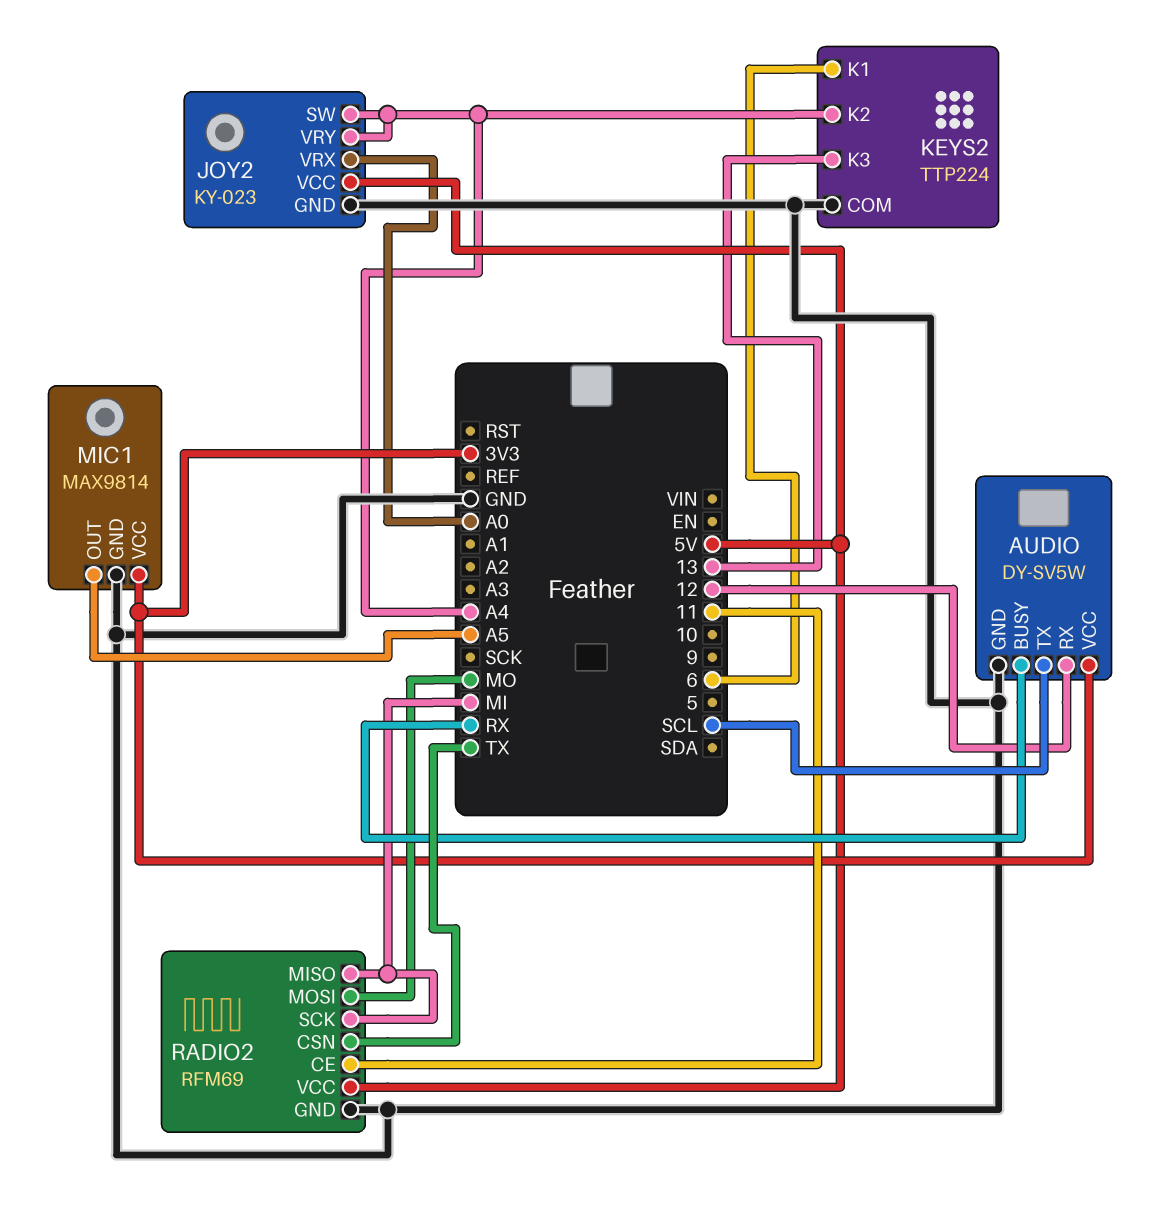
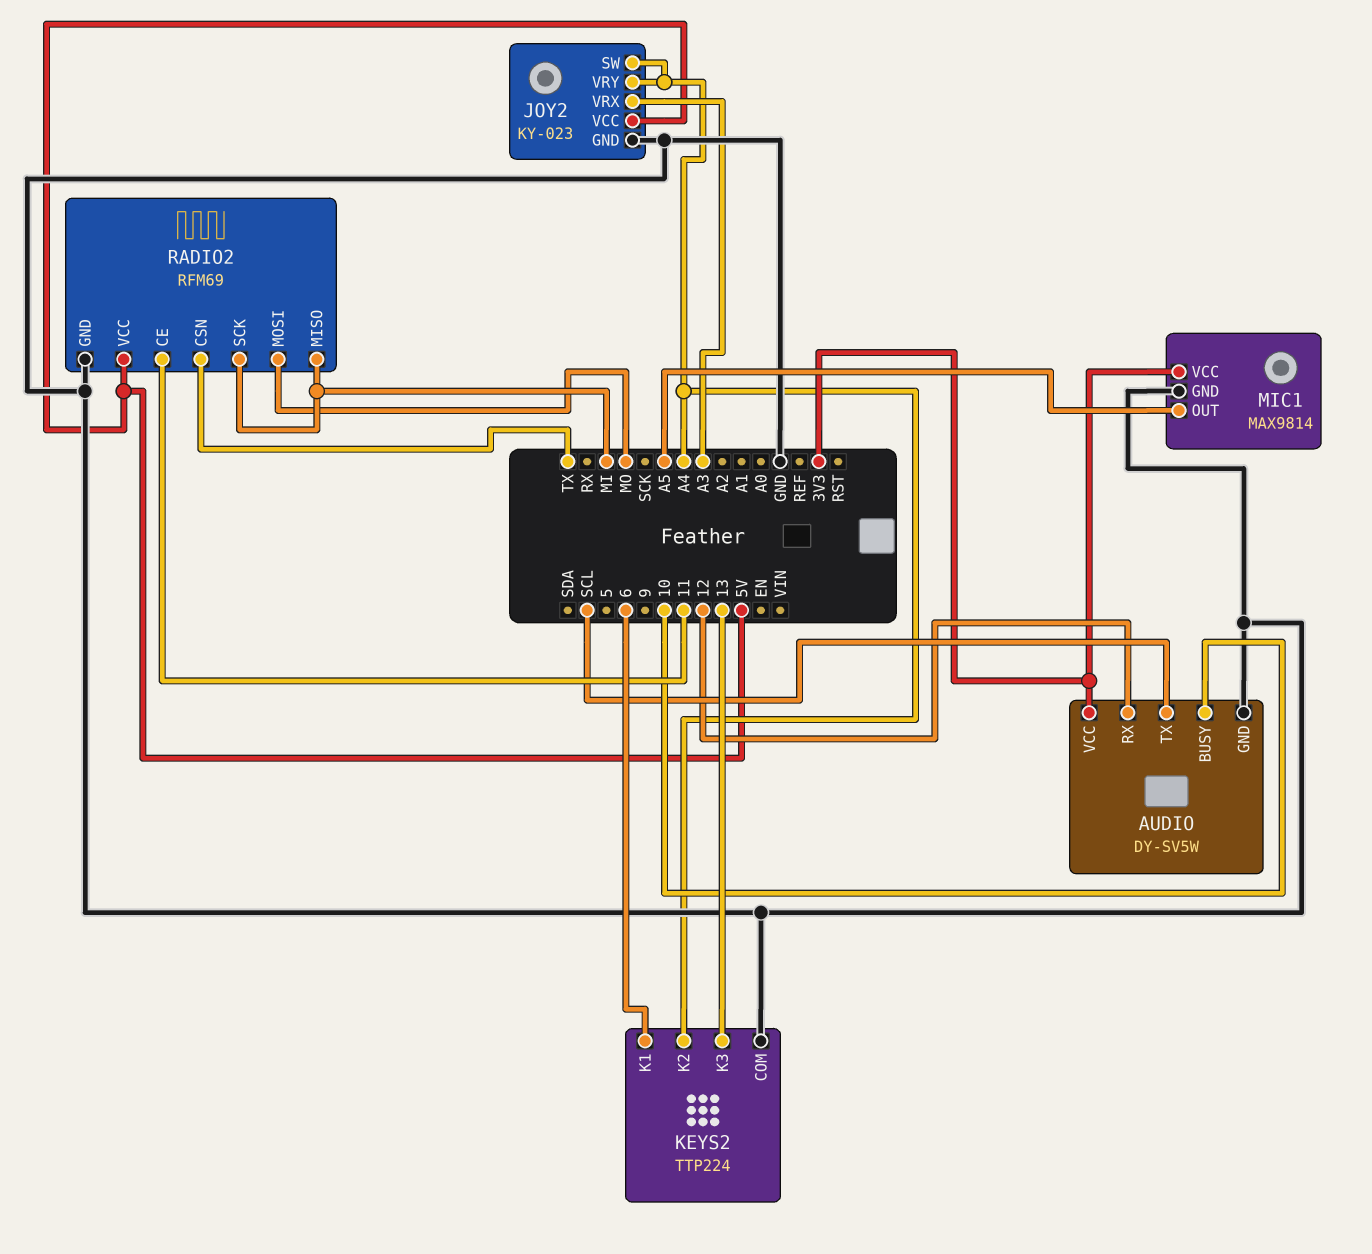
AUDIO pin BUSY: RX -> 10
JOY2 pin VRX: A0 -> A3

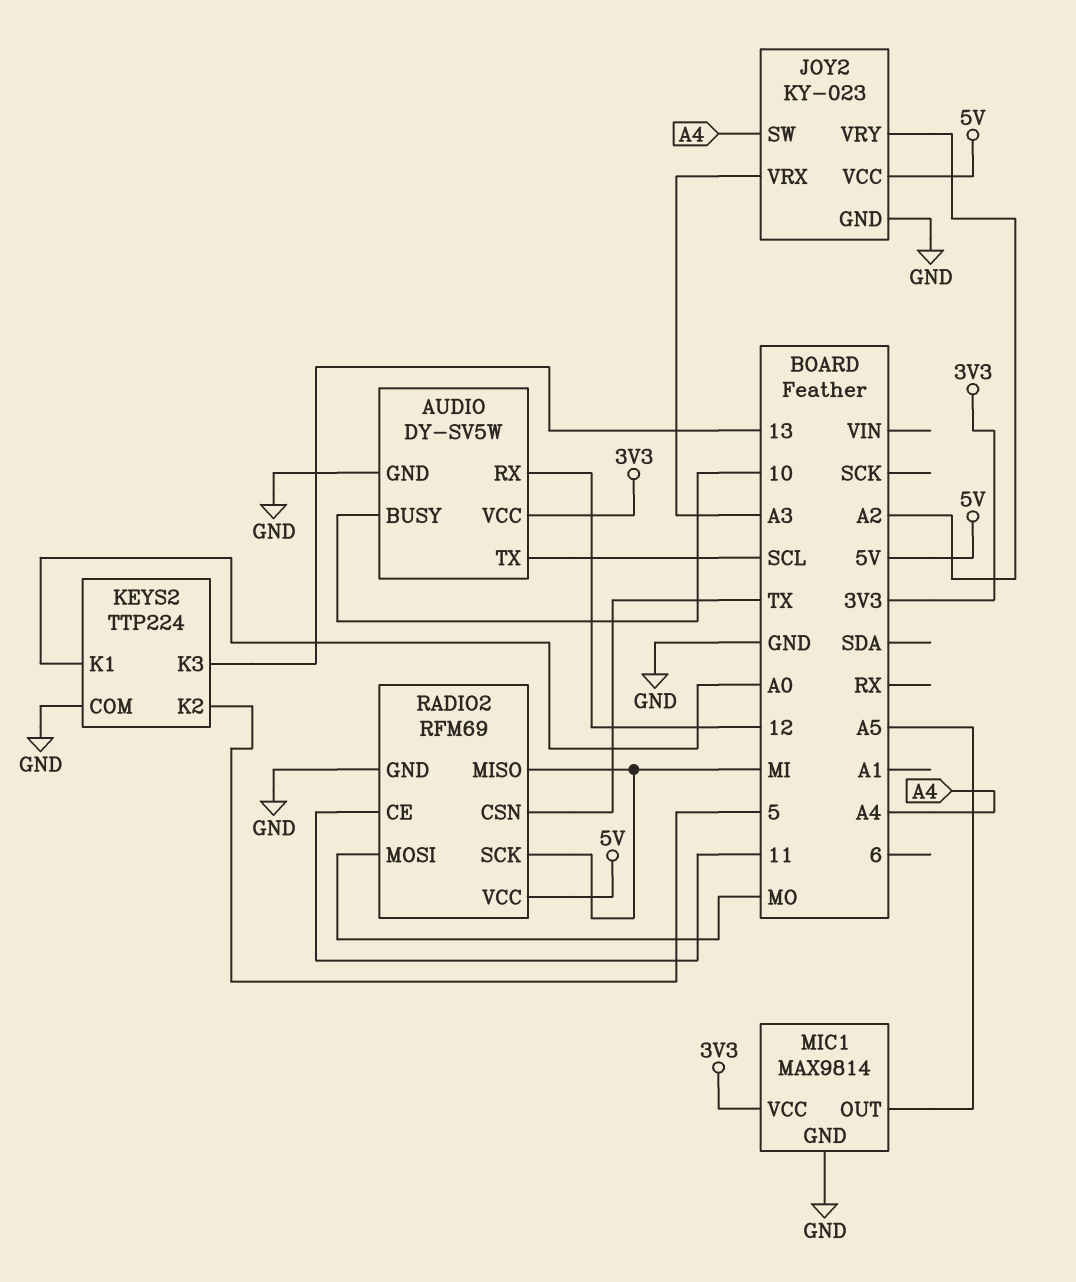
JOY2 pin VRY: A4 -> A2
KEYS2 pin K1: 6 -> A0
KEYS2 pin K2: A4 -> 5

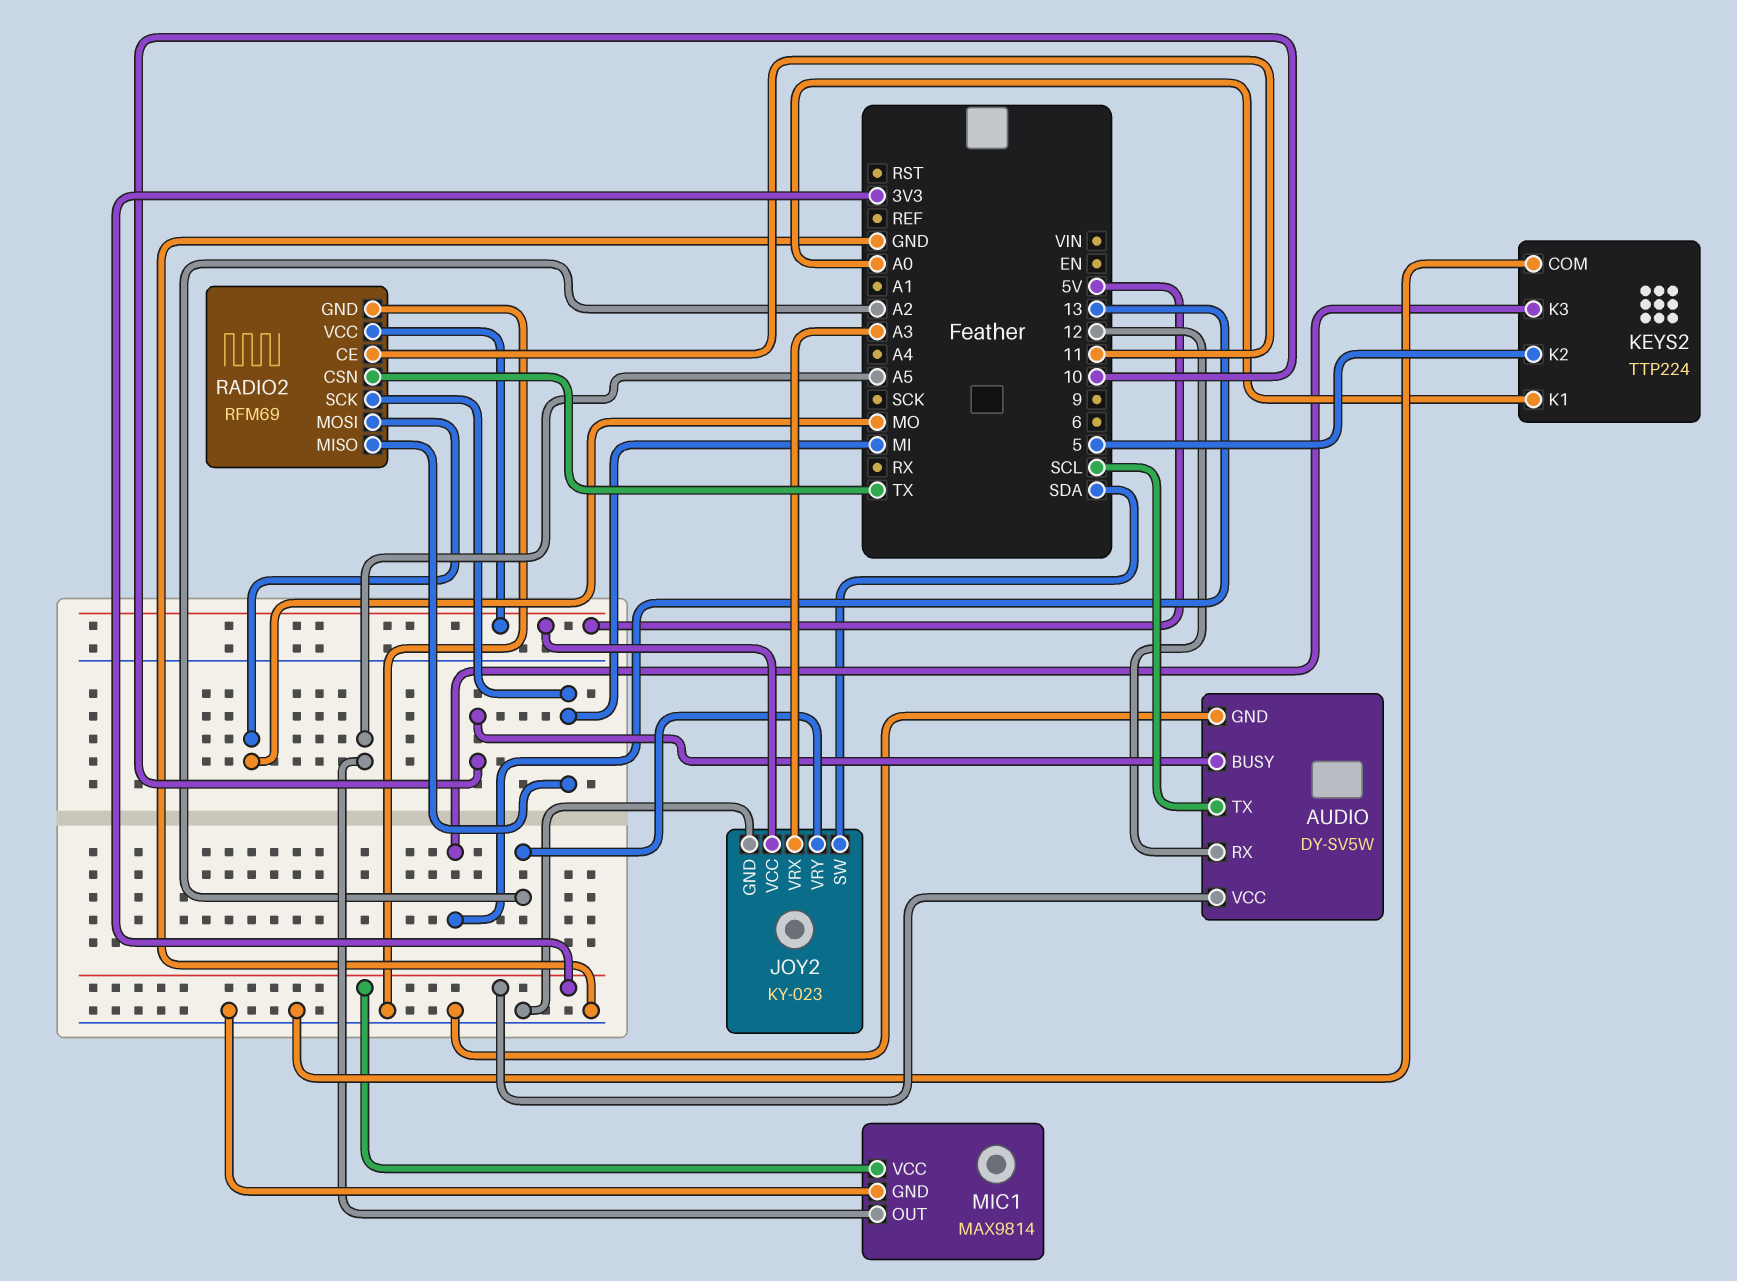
JOY2 pin SW: A4 -> SDA

